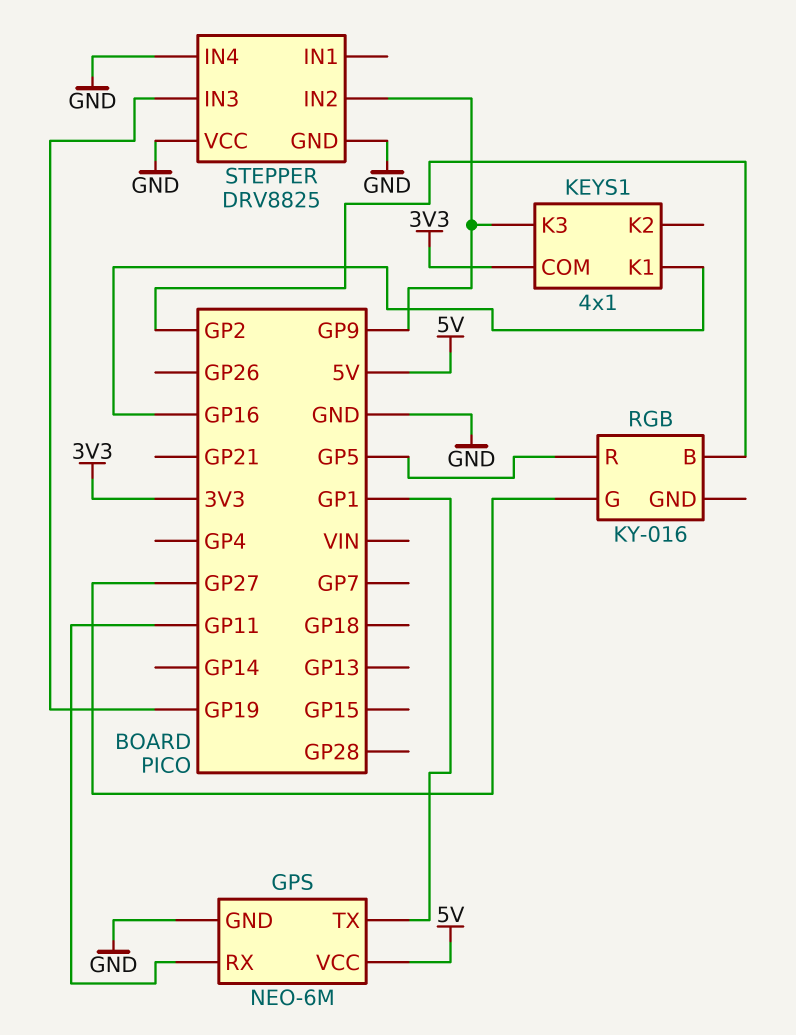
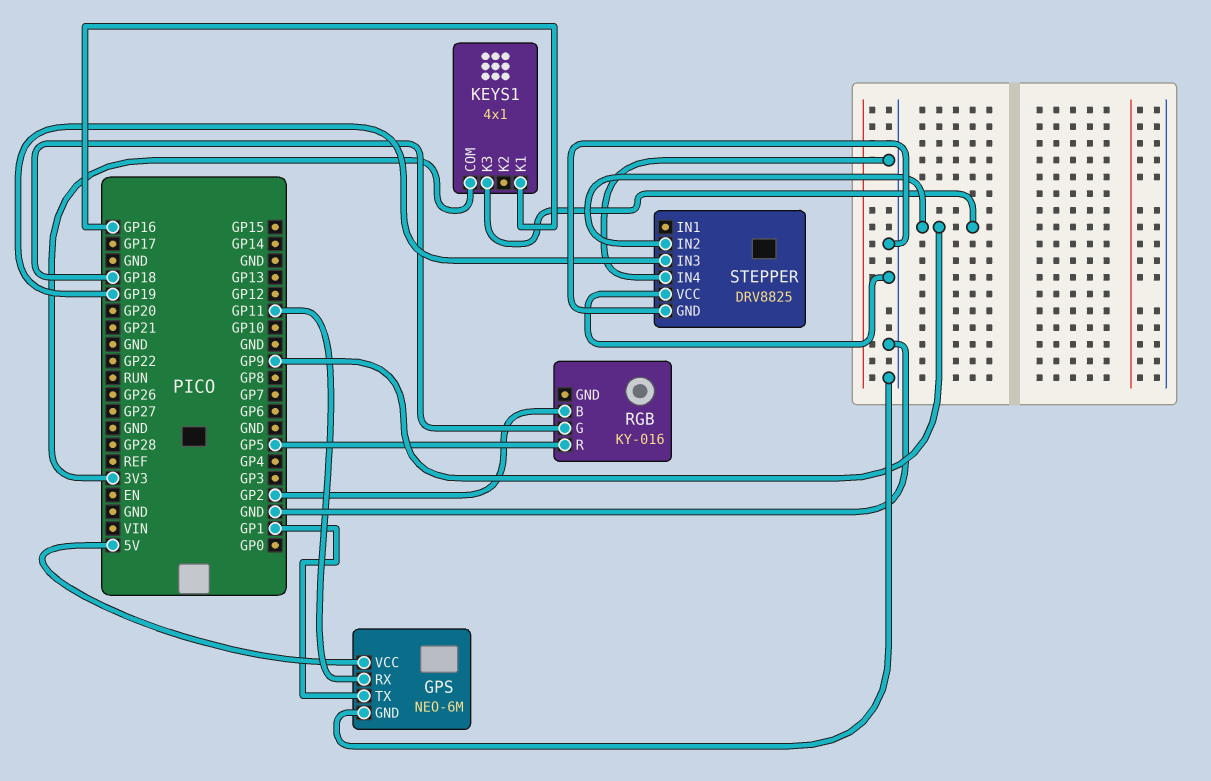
RGB pin G: GP27 -> GP18

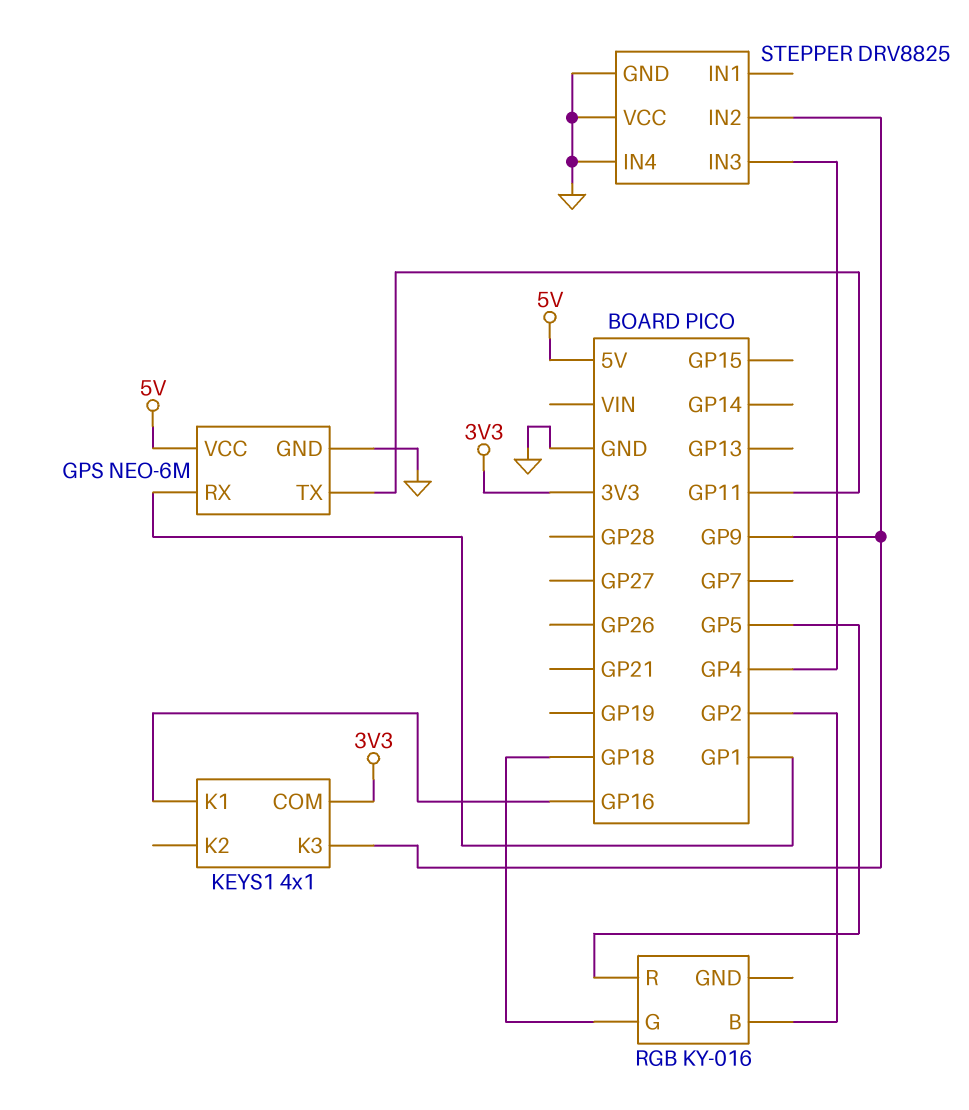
GPS pin RX: GP11 -> GP1
GPS pin TX: GP1 -> GP11
STEPPER pin IN3: GP19 -> GP4

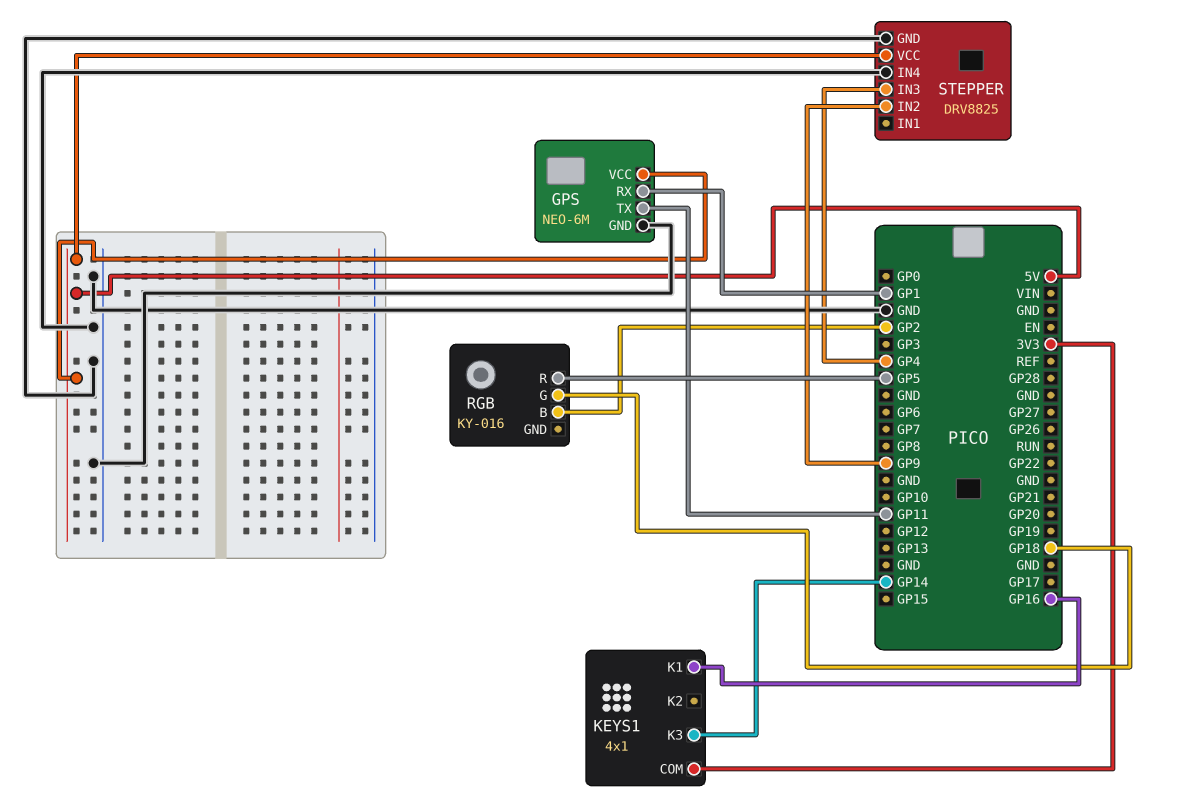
KEYS1 pin K3: GP9 -> GP14
STEPPER pin VCC: GND -> 5V

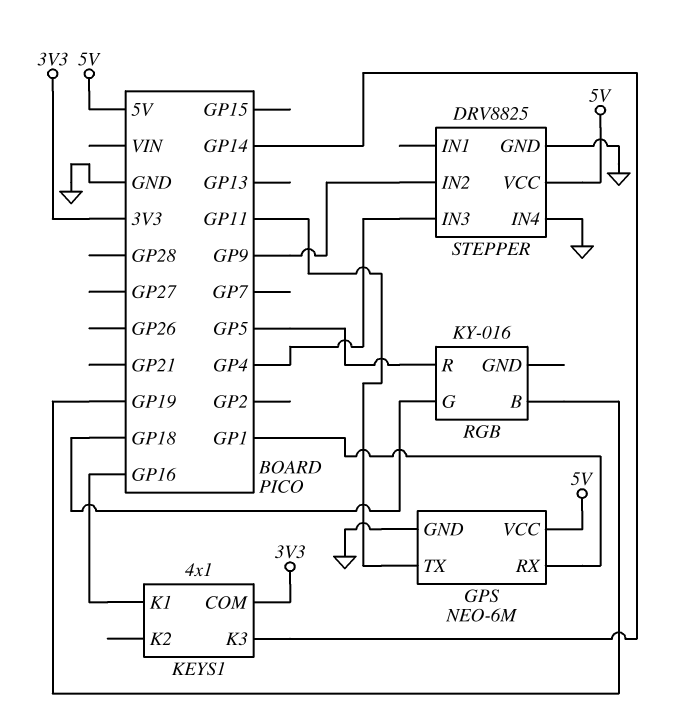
RGB pin B: GP2 -> GP19

